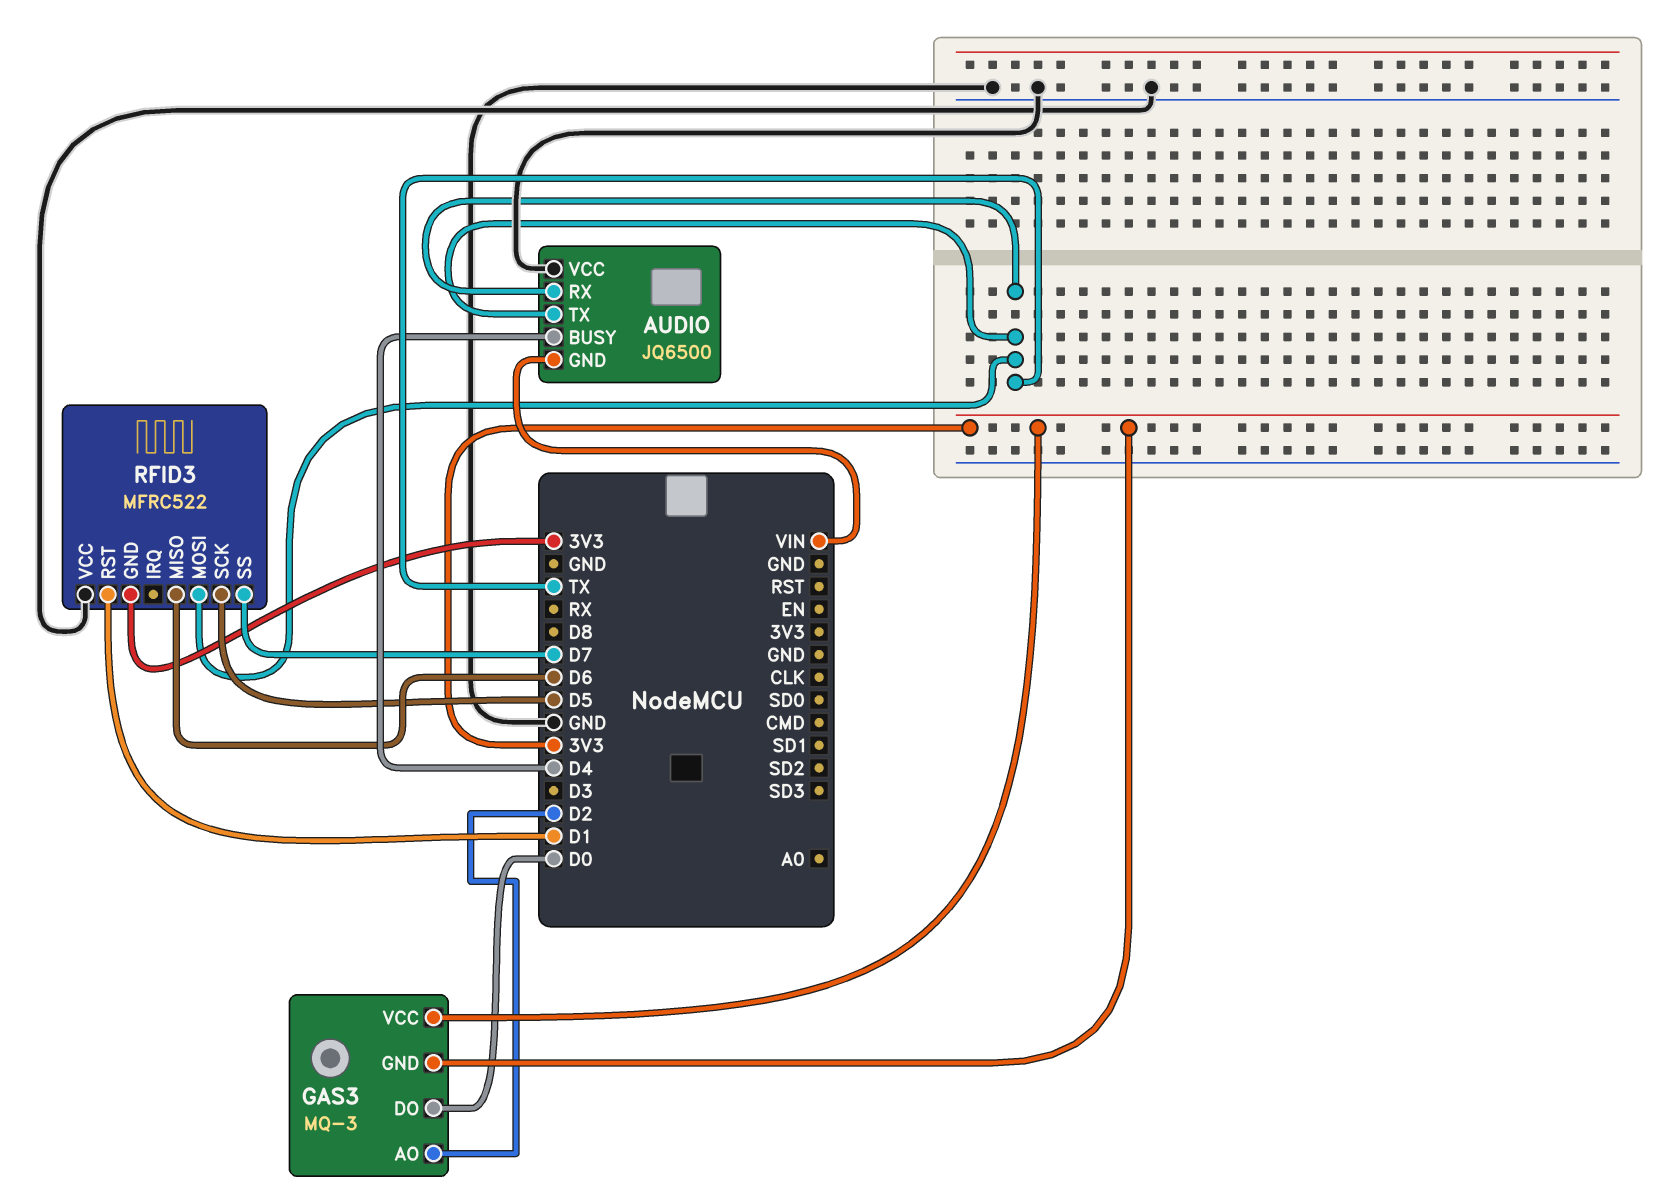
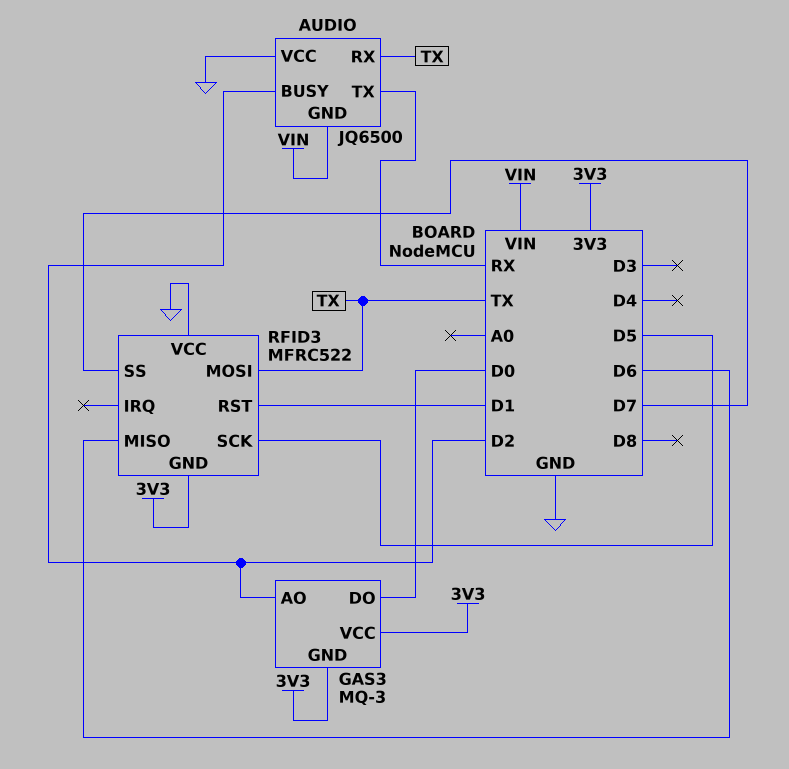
AUDIO pin BUSY: D4 -> D2
AUDIO pin TX: TX -> RX

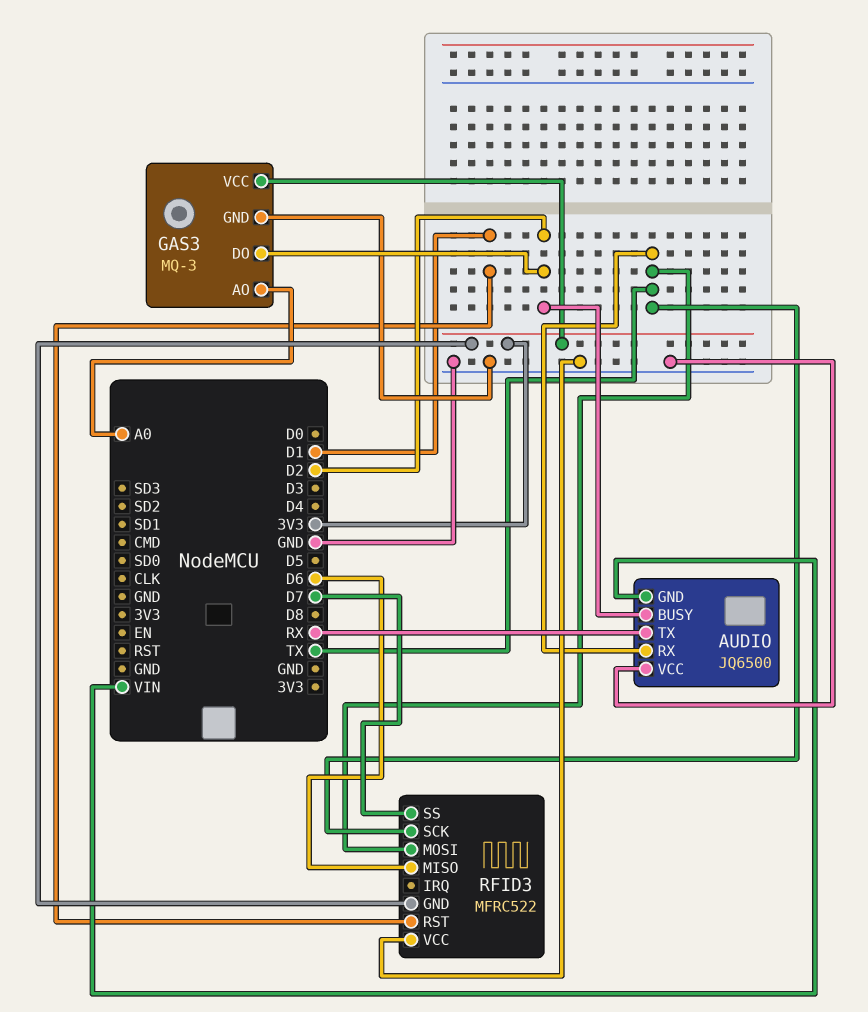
GAS3 pin AO: D2 -> A0
GAS3 pin DO: D0 -> D2
GAS3 pin GND: 3V3 -> GND
RFID3 pin SCK: D5 -> TX

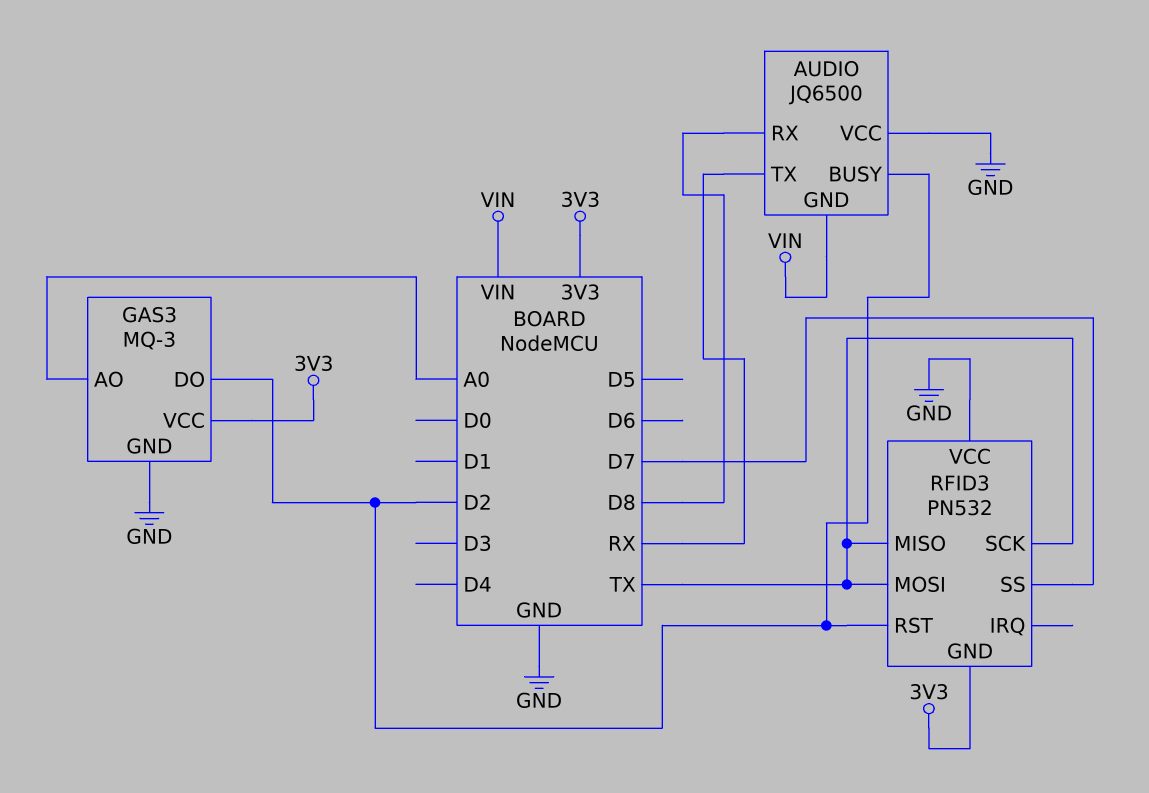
AUDIO pin RX: TX -> D8
RFID3: MFRC522 -> PN532
RFID3 pin MISO: D6 -> TX
RFID3 pin RST: D1 -> D2

